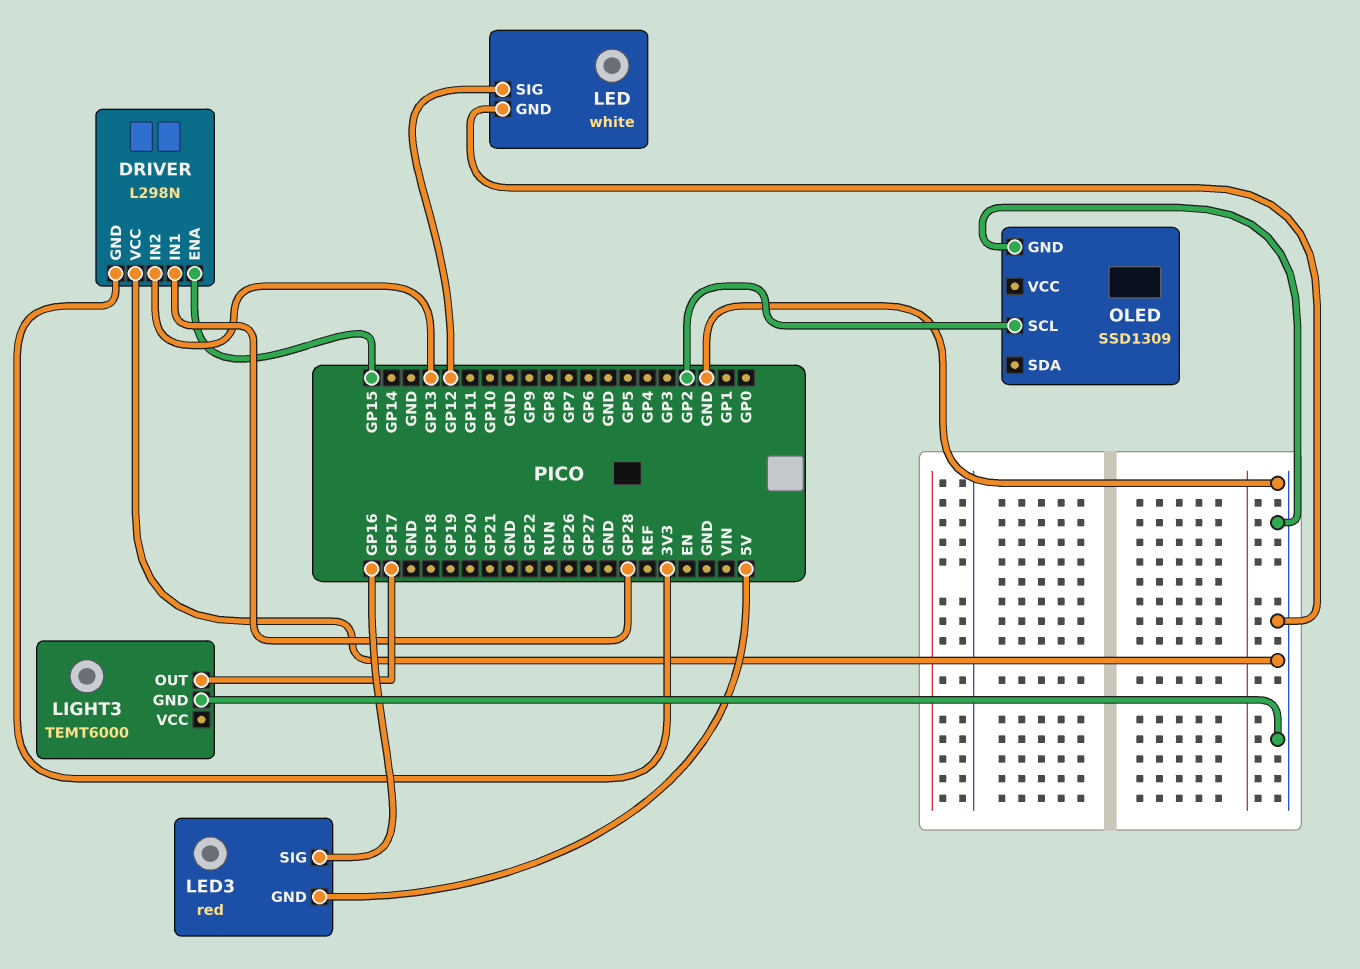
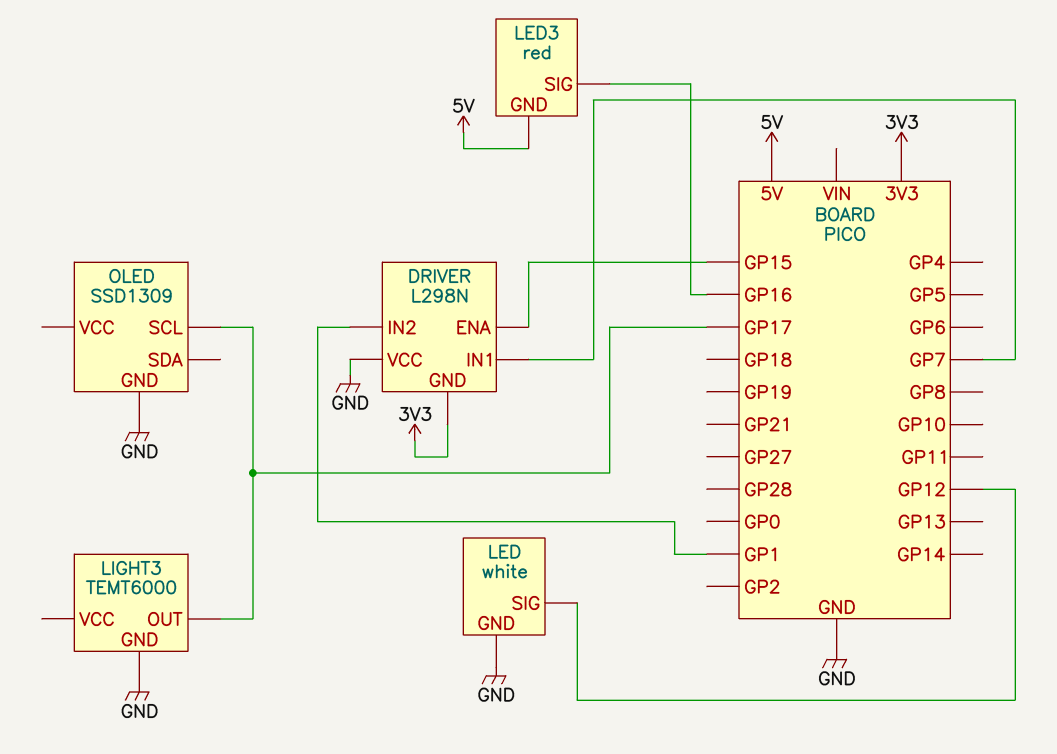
DRIVER pin IN1: GP28 -> GP7
DRIVER pin IN2: GP13 -> GP1
OLED pin SCL: GP2 -> GP17

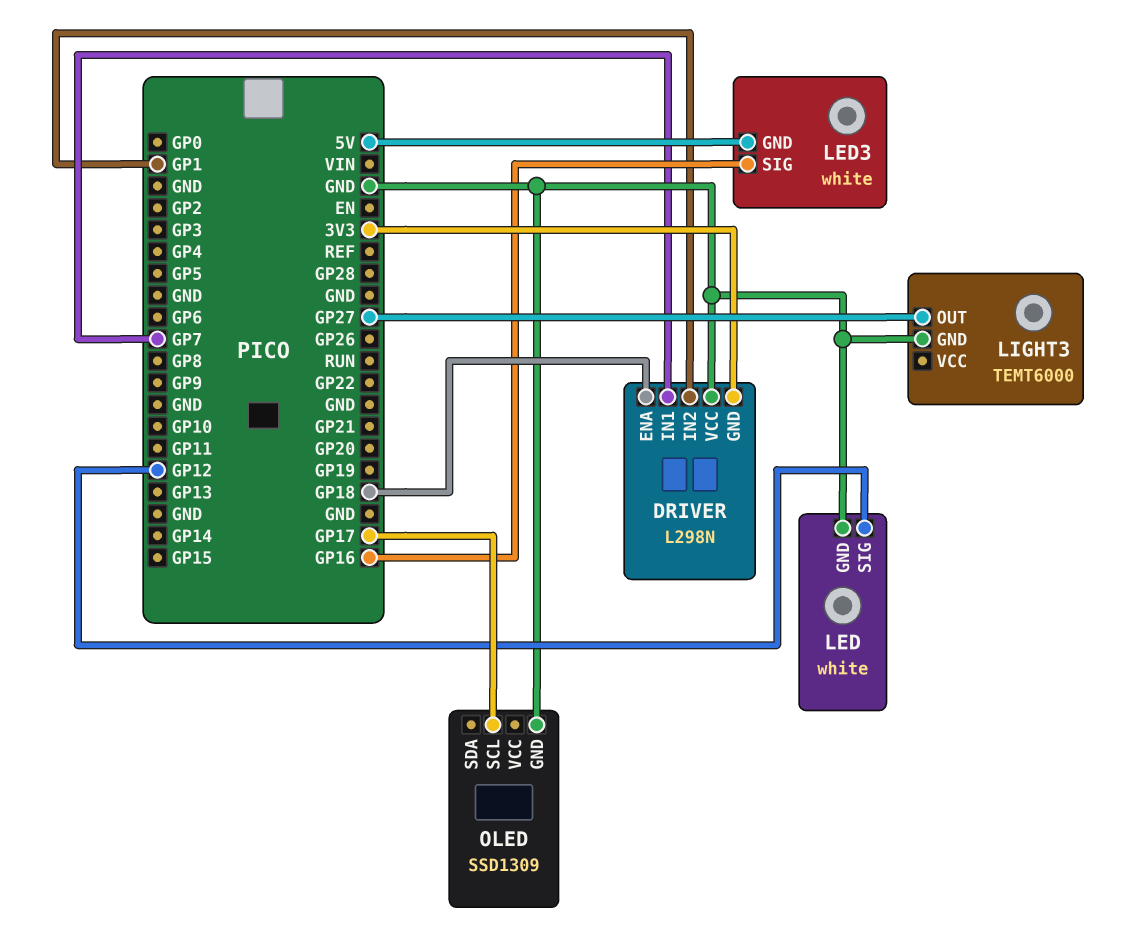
DRIVER pin ENA: GP15 -> GP18
LED3: red -> white
LIGHT3 pin OUT: GP17 -> GP27

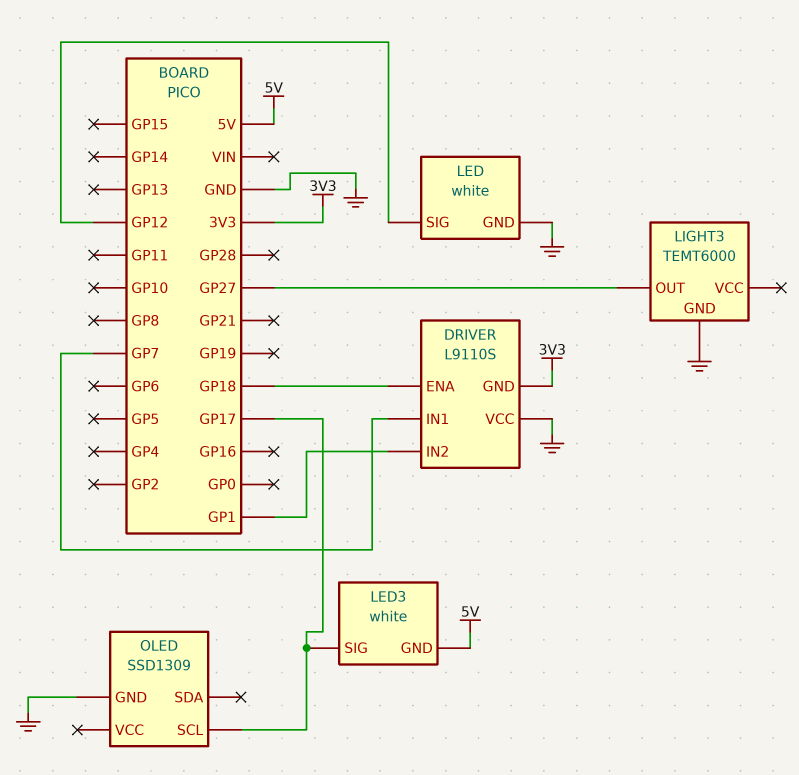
DRIVER: L298N -> L9110S
LED3 pin SIG: GP16 -> GP17

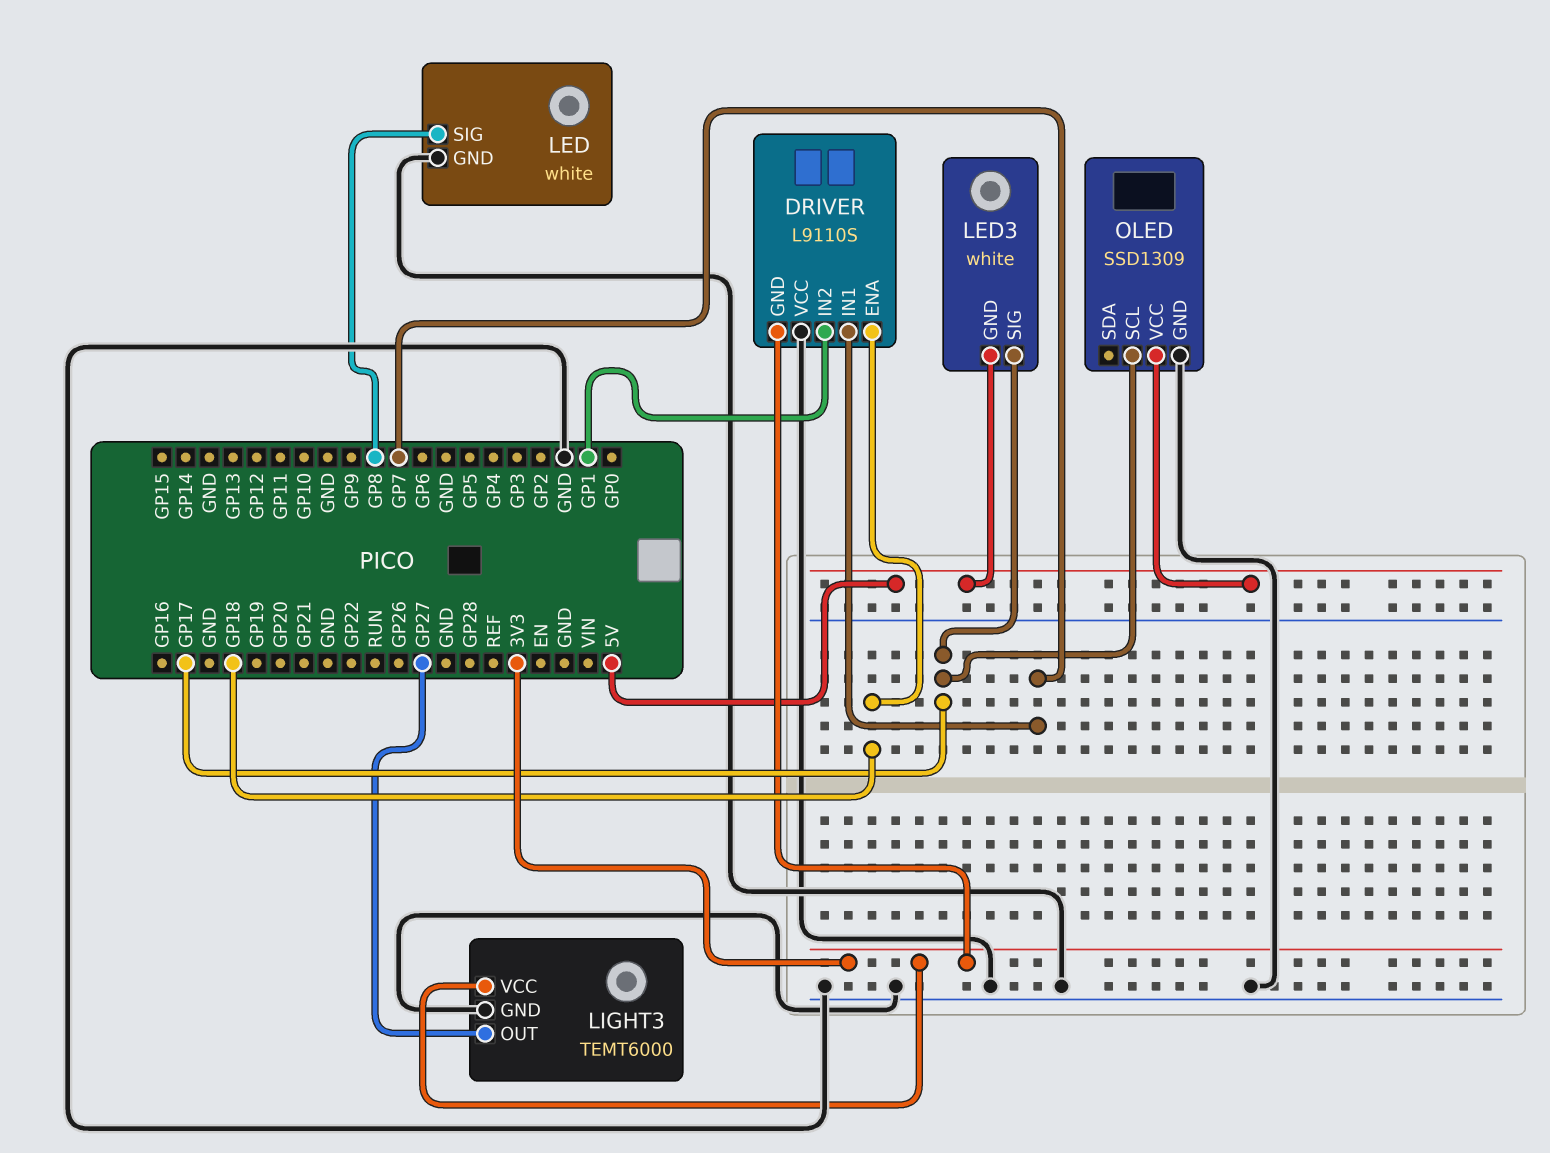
LED pin SIG: GP12 -> GP8
LIGHT3 pin VCC: none -> 3V3
OLED pin VCC: none -> 5V

